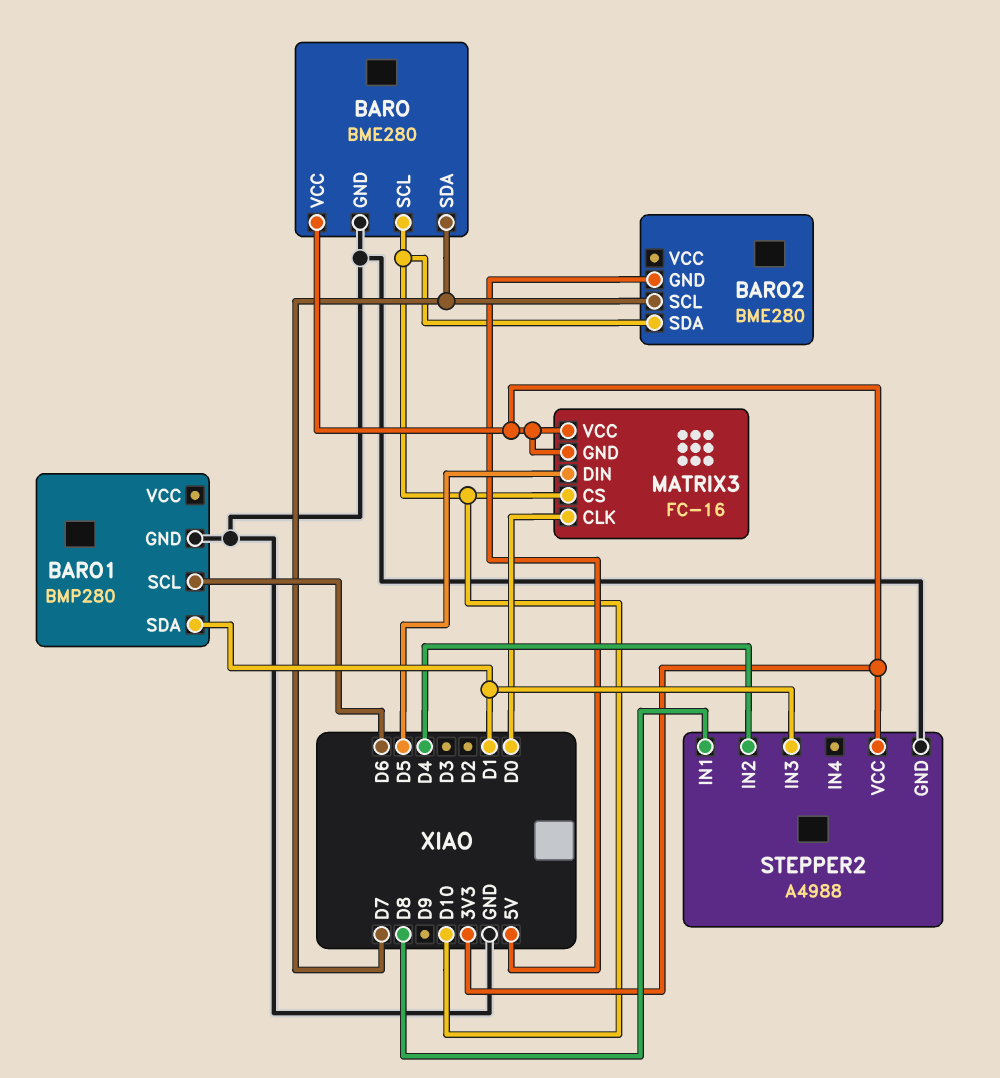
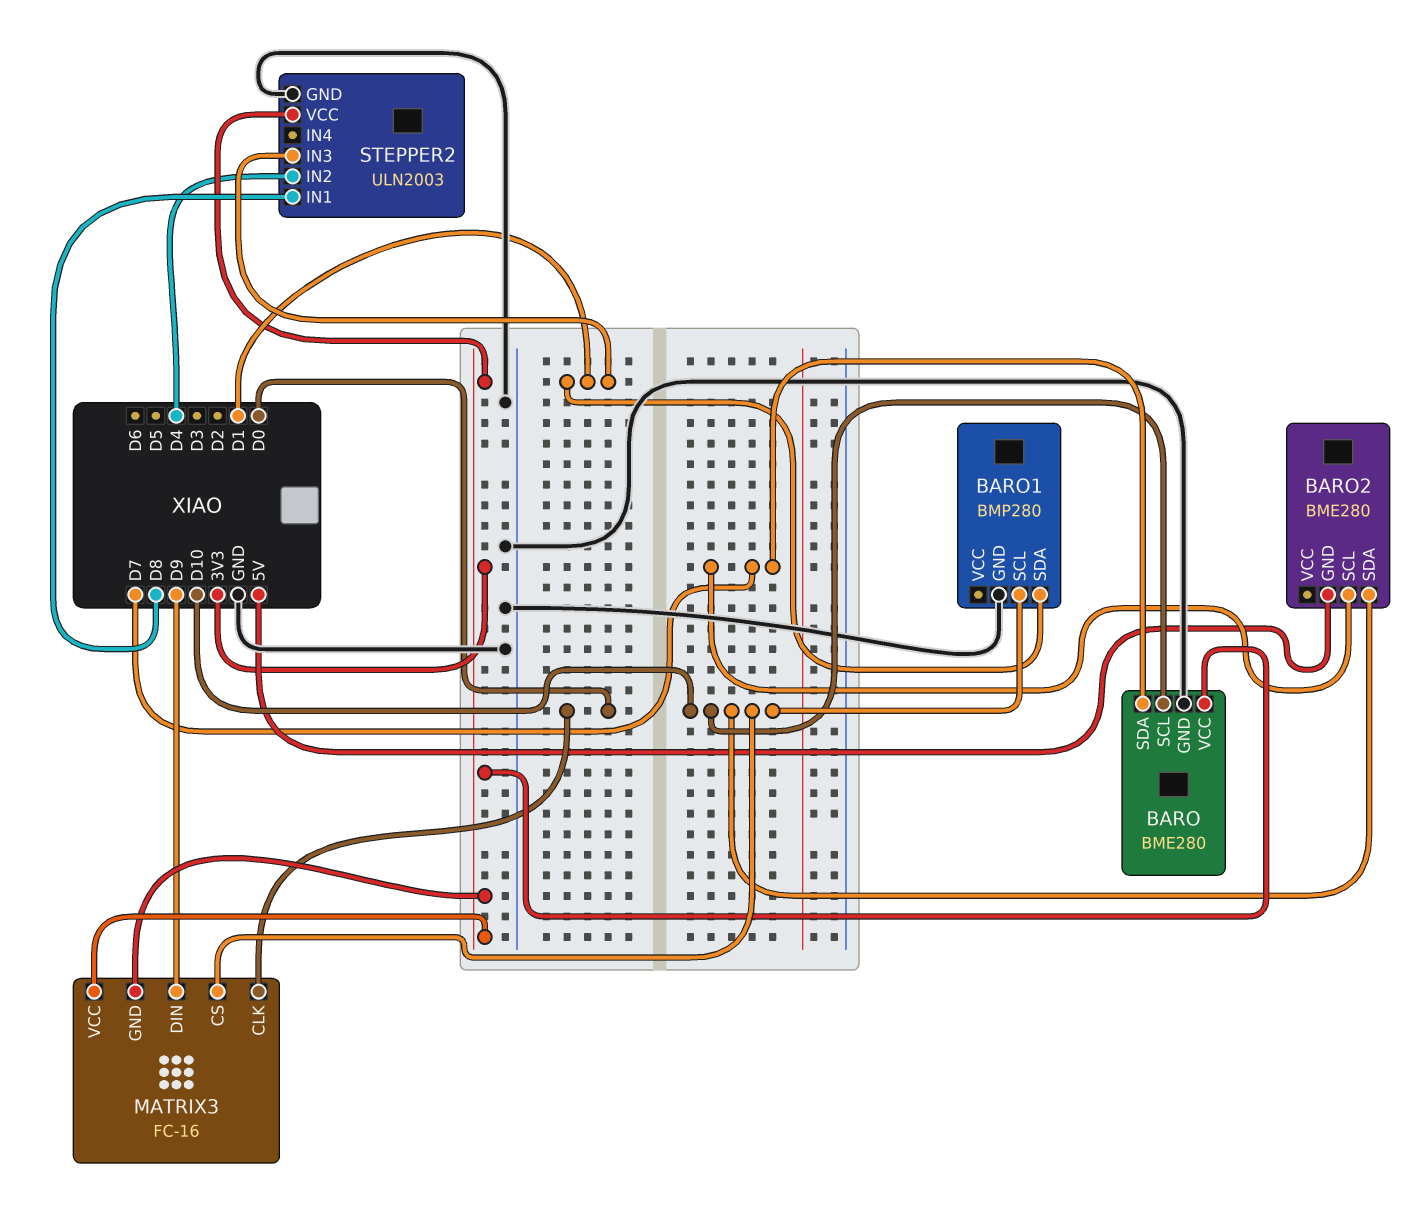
BARO1 pin SCL: D6 -> D10
MATRIX3 pin DIN: D5 -> D9
STEPPER2: A4988 -> ULN2003

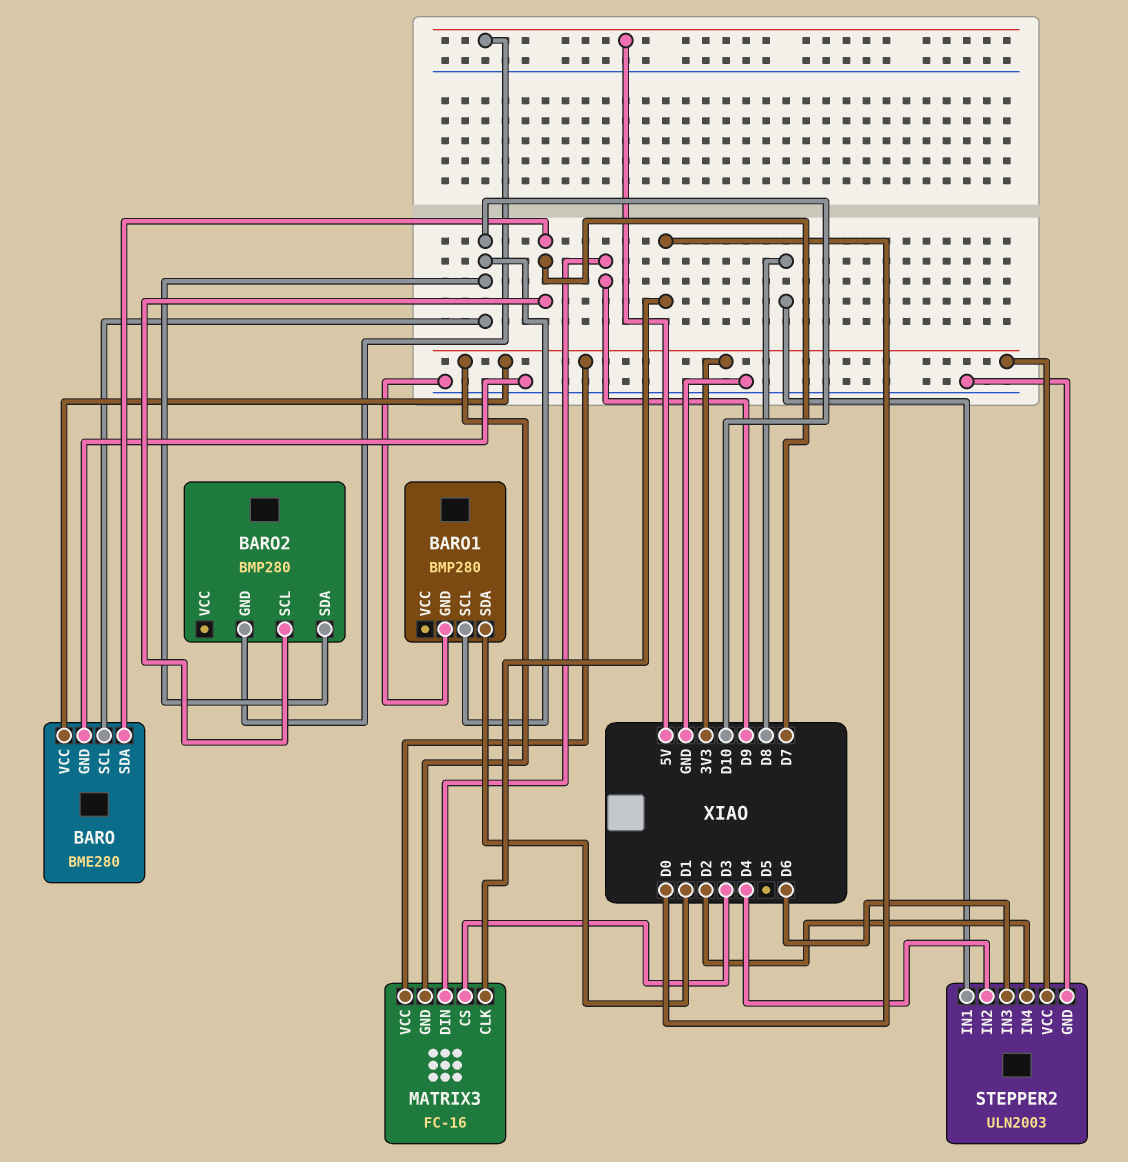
BARO2: BME280 -> BMP280
MATRIX3 pin CS: D10 -> D3
STEPPER2 pin IN3: D1 -> D6
STEPPER2 pin IN4: none -> D2

